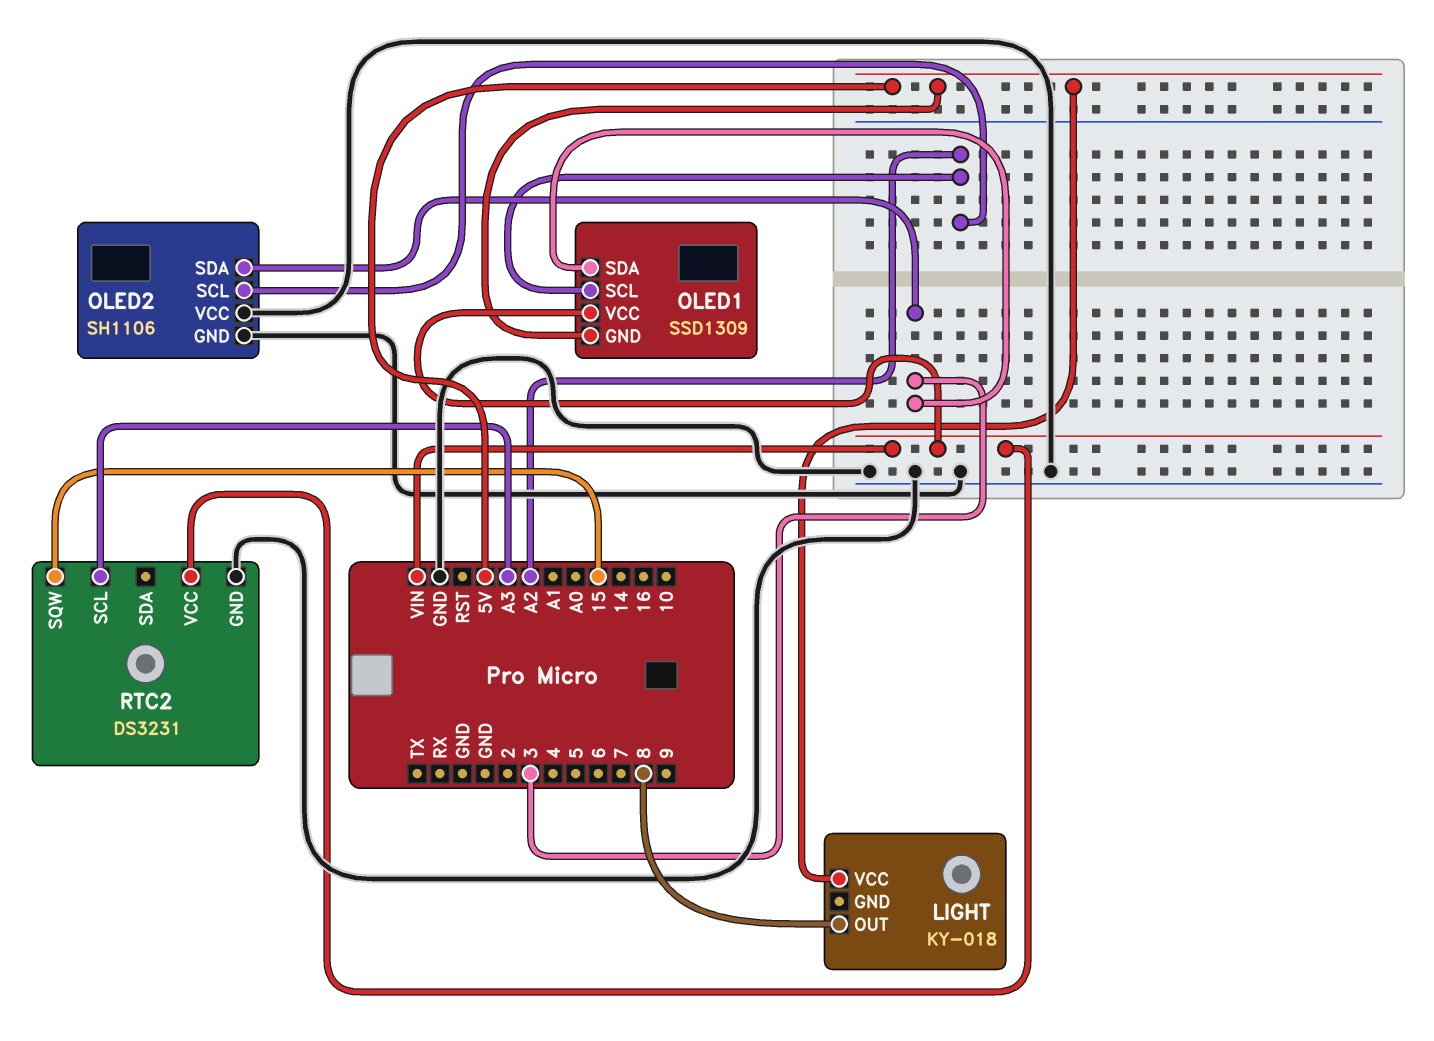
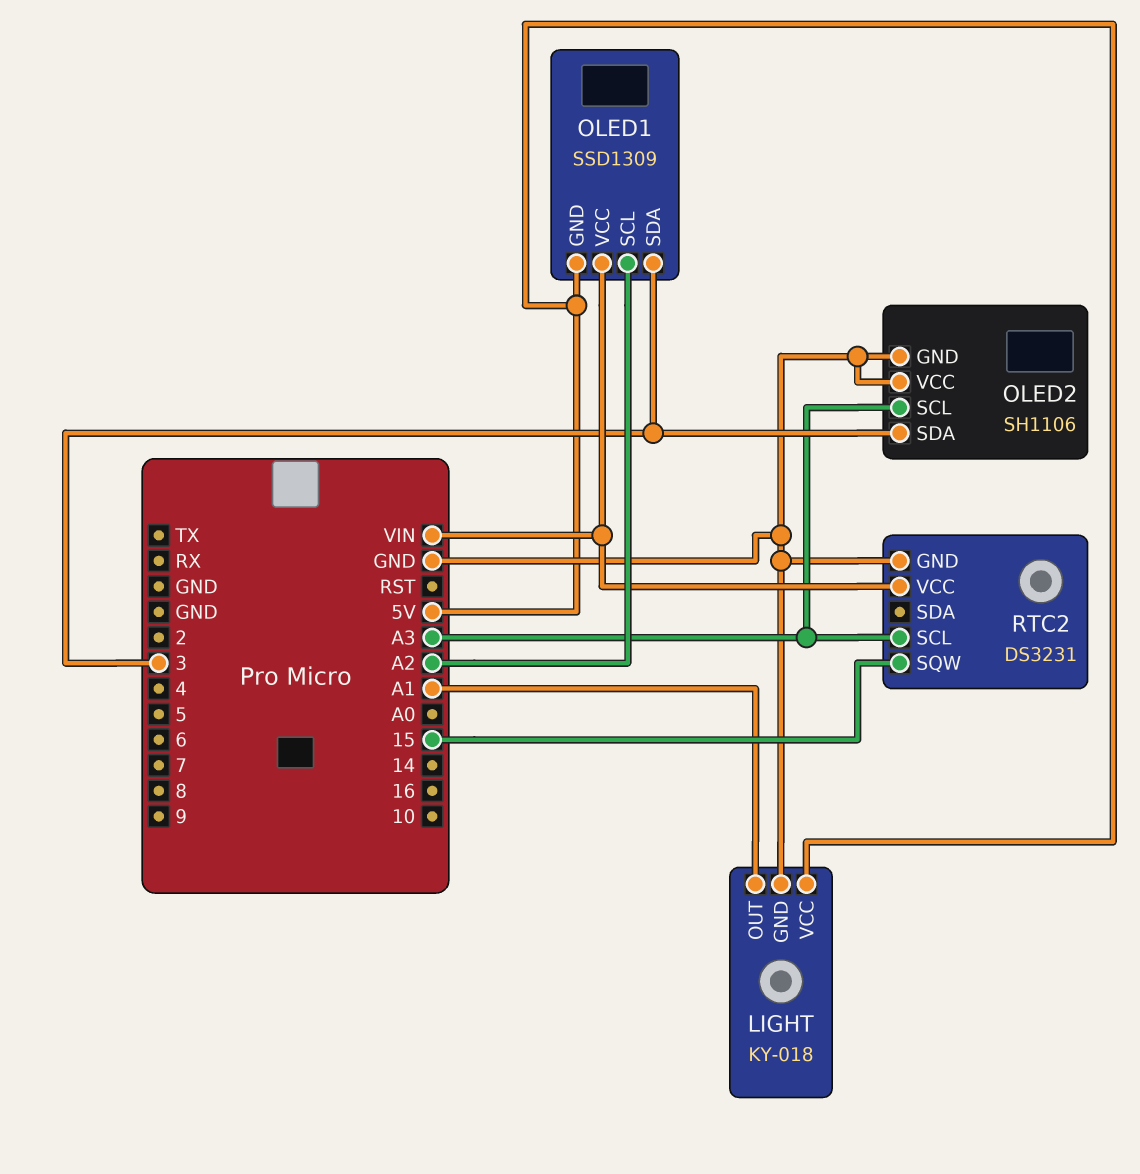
LIGHT pin GND: none -> GND
LIGHT pin OUT: 8 -> A1
OLED2 pin SCL: A2 -> A3

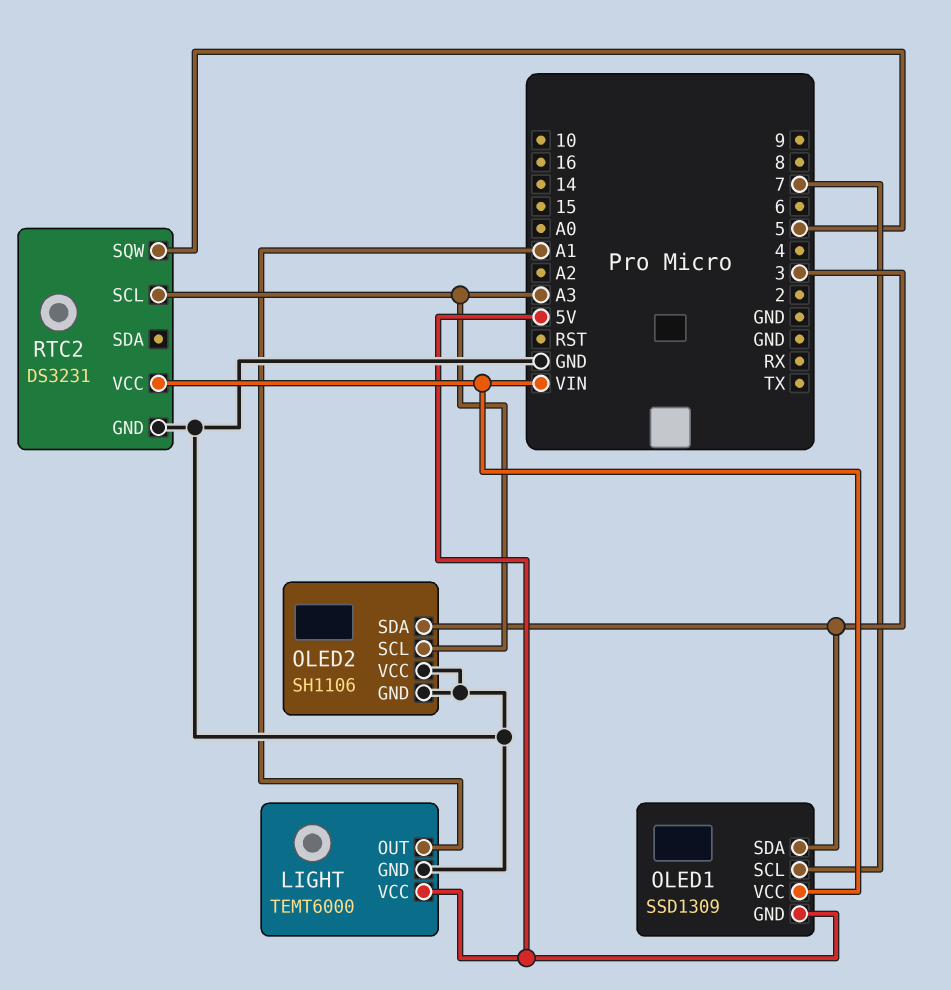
LIGHT: KY-018 -> TEMT6000
OLED1 pin SCL: A2 -> 7
RTC2 pin SQW: 15 -> 5

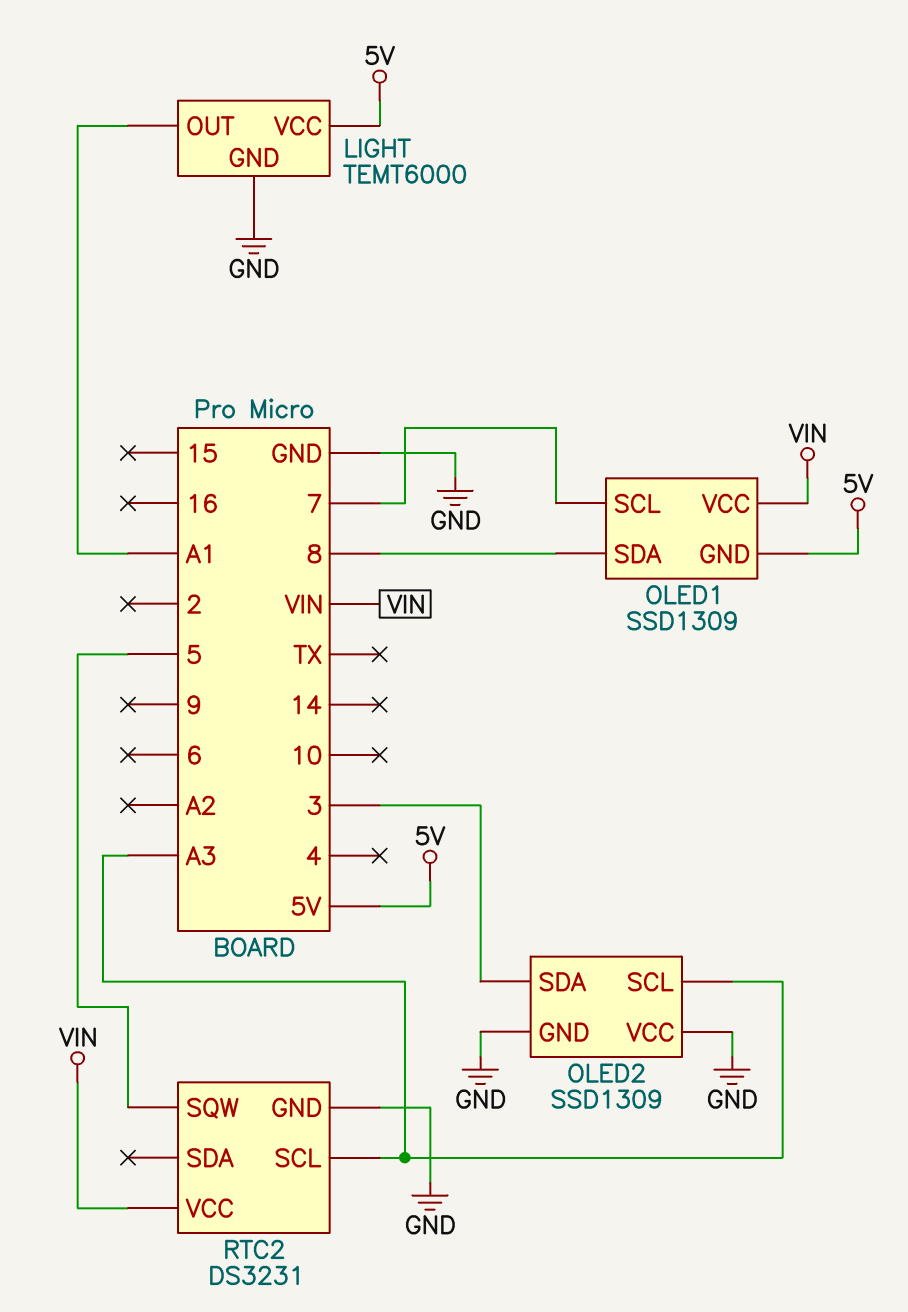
OLED1 pin SDA: 3 -> 8
OLED2: SH1106 -> SSD1309

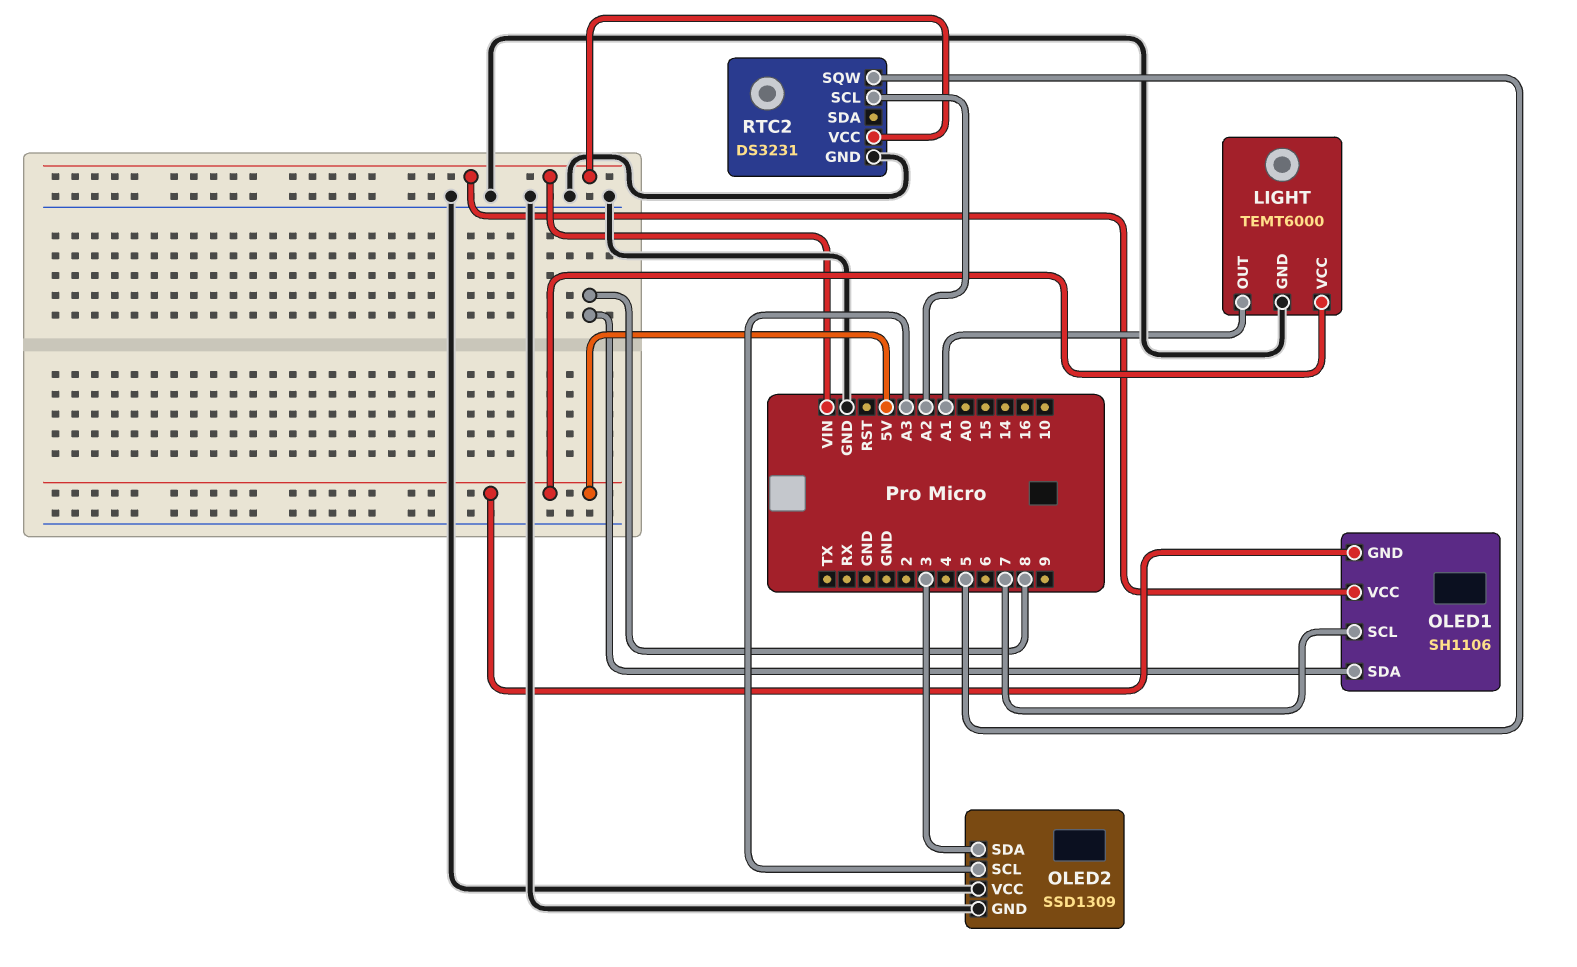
OLED1: SSD1309 -> SH1106
RTC2 pin SCL: A3 -> A2

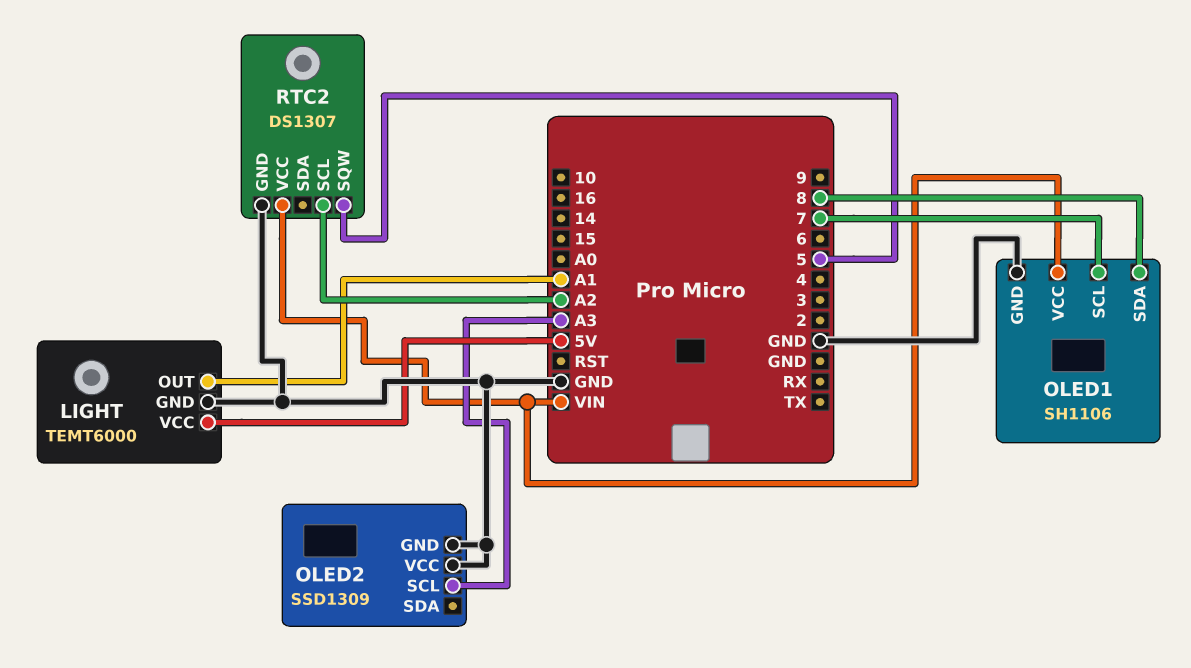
OLED1 pin GND: 5V -> GND
OLED2 pin SDA: 3 -> none
RTC2: DS3231 -> DS1307

